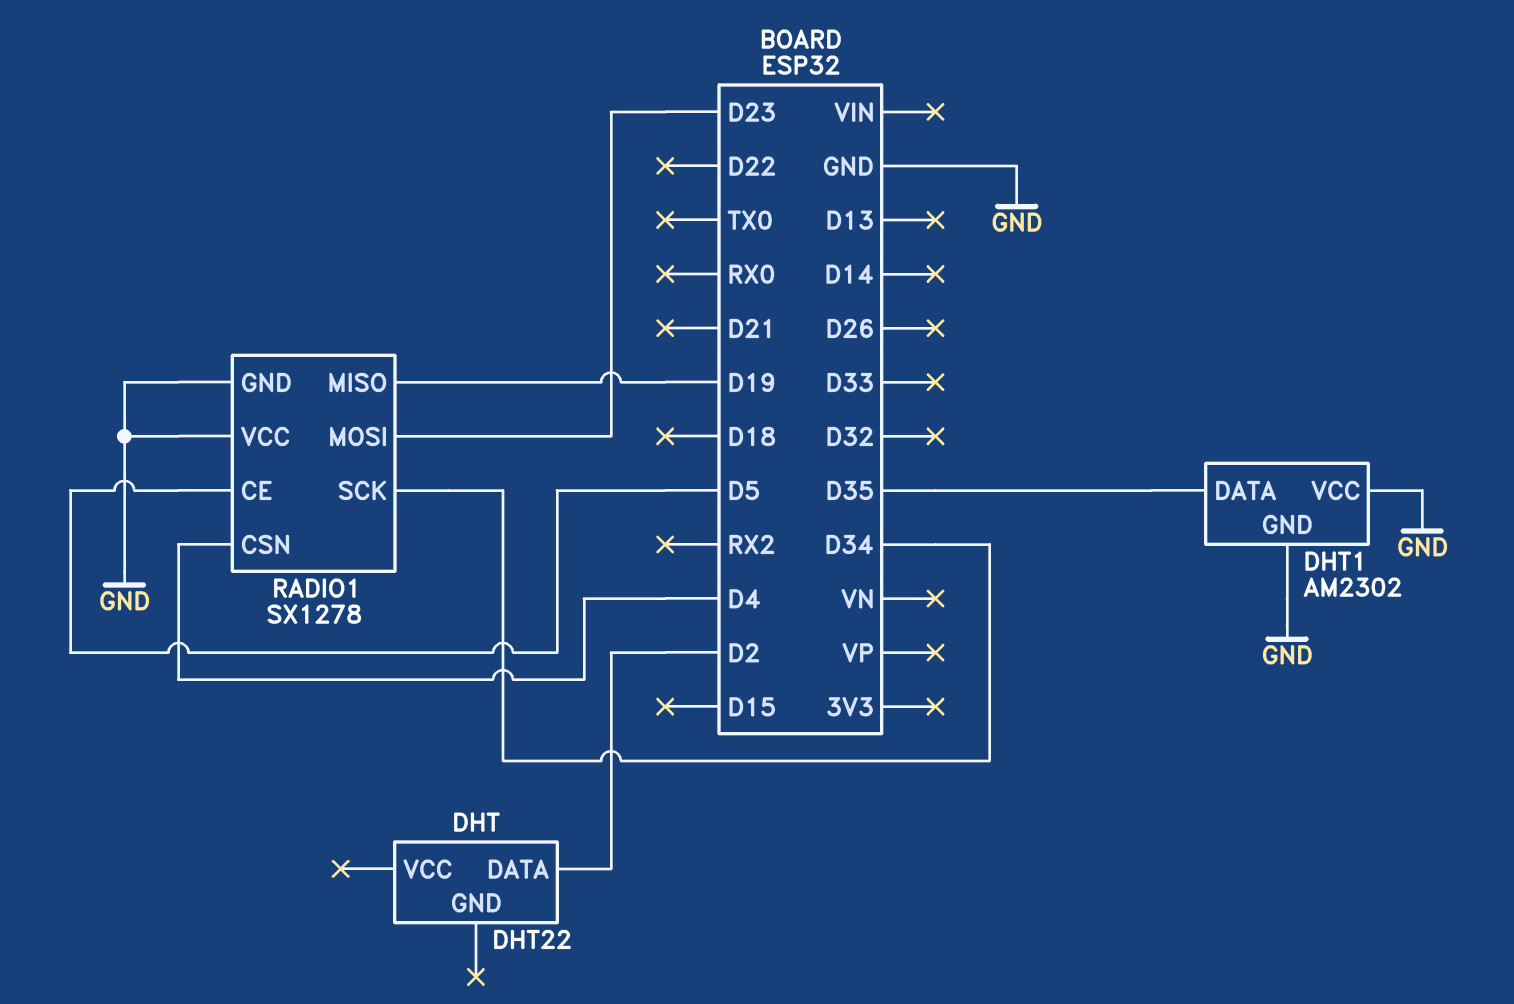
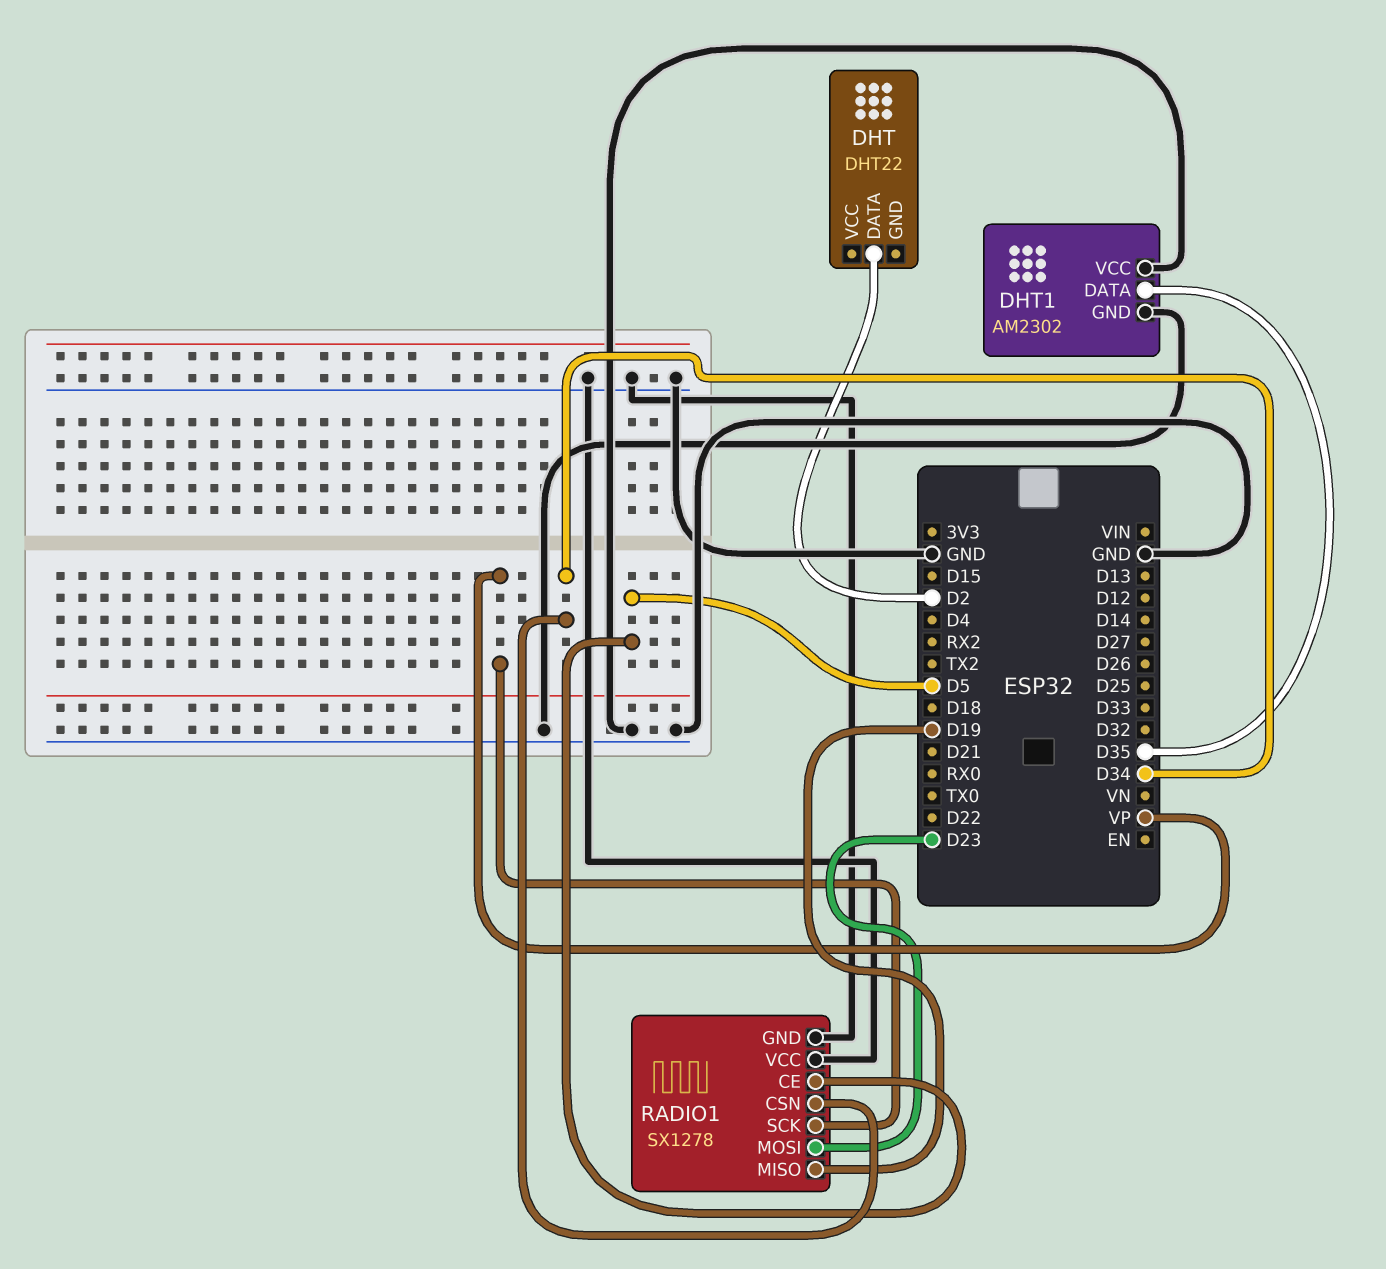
RADIO1 pin CSN: D4 -> D34
RADIO1 pin SCK: D34 -> VP

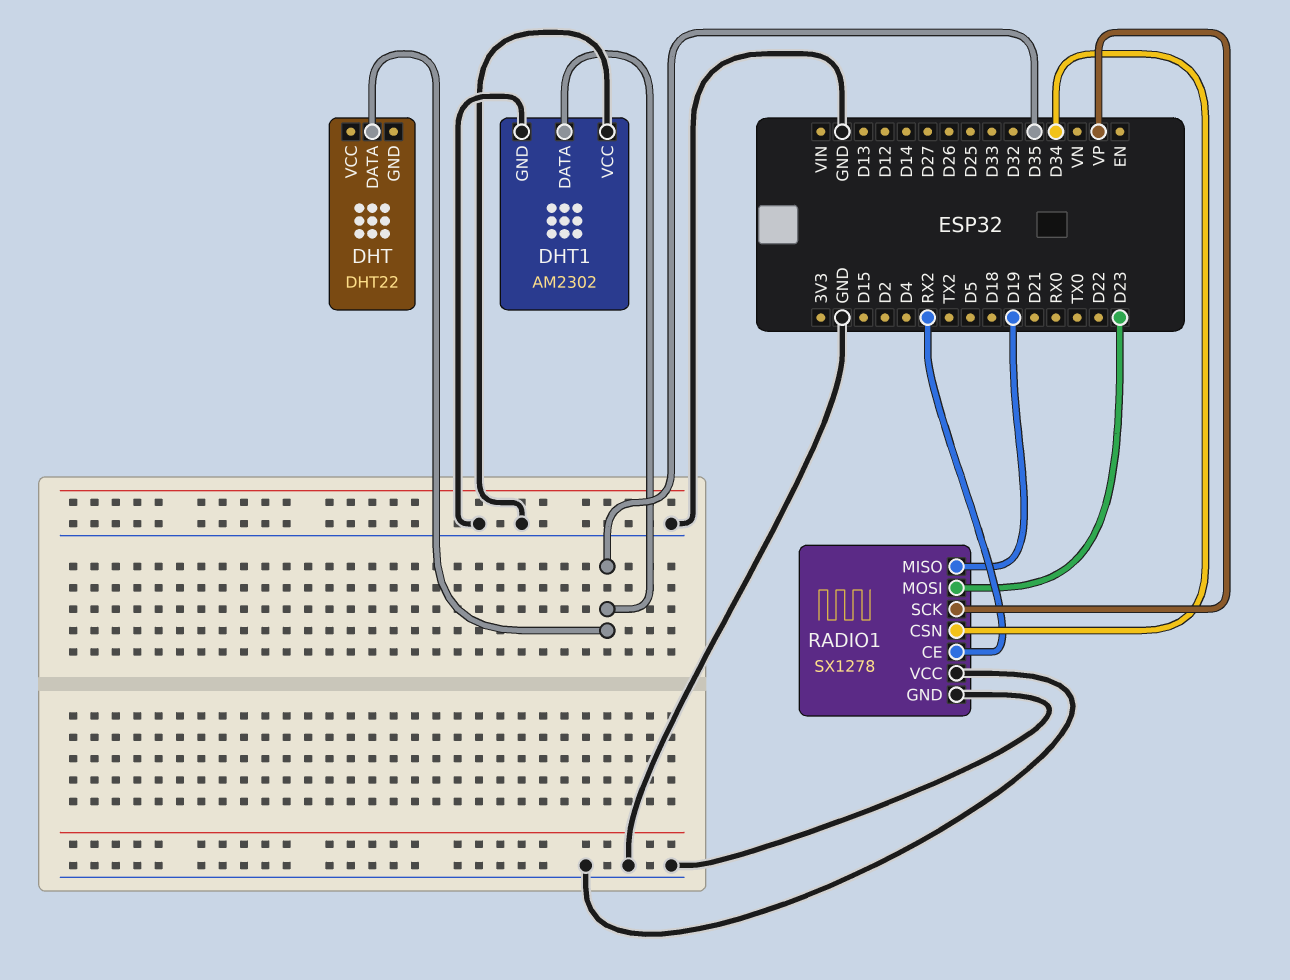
DHT pin DATA: D2 -> D35
RADIO1 pin CE: D5 -> RX2

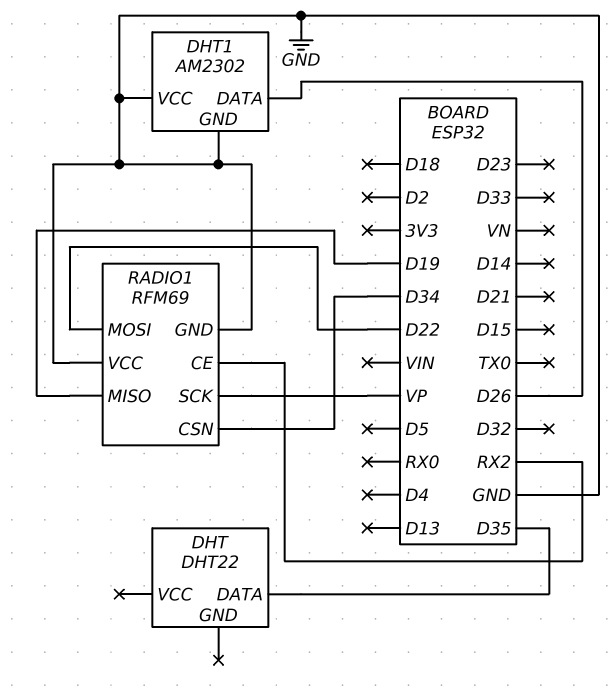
DHT1 pin DATA: D35 -> D26
RADIO1: SX1278 -> RFM69
RADIO1 pin MOSI: D23 -> D22

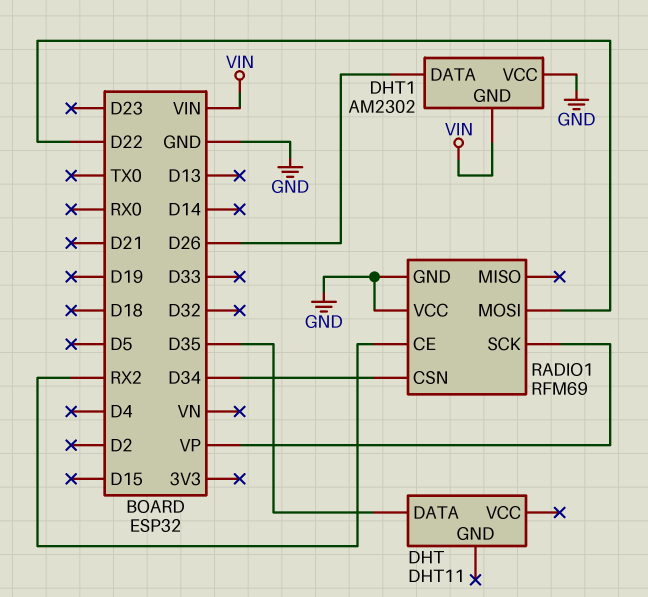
DHT: DHT22 -> DHT11
DHT1 pin GND: GND -> VIN
RADIO1 pin MISO: D19 -> none

